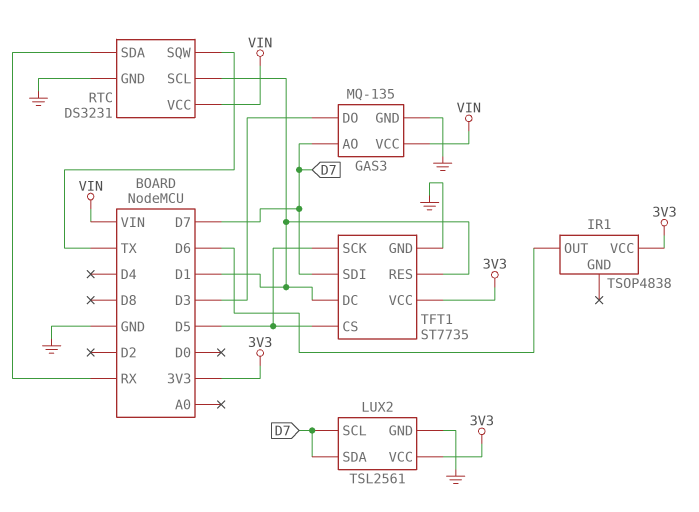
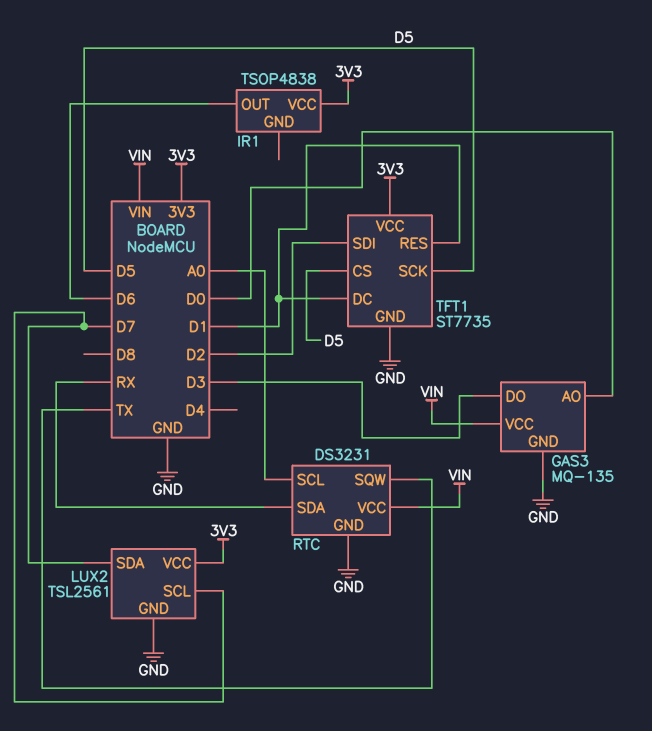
GAS3 pin AO: D7 -> D0
RTC pin SCL: D1 -> A0
TFT1 pin SDI: D7 -> D2

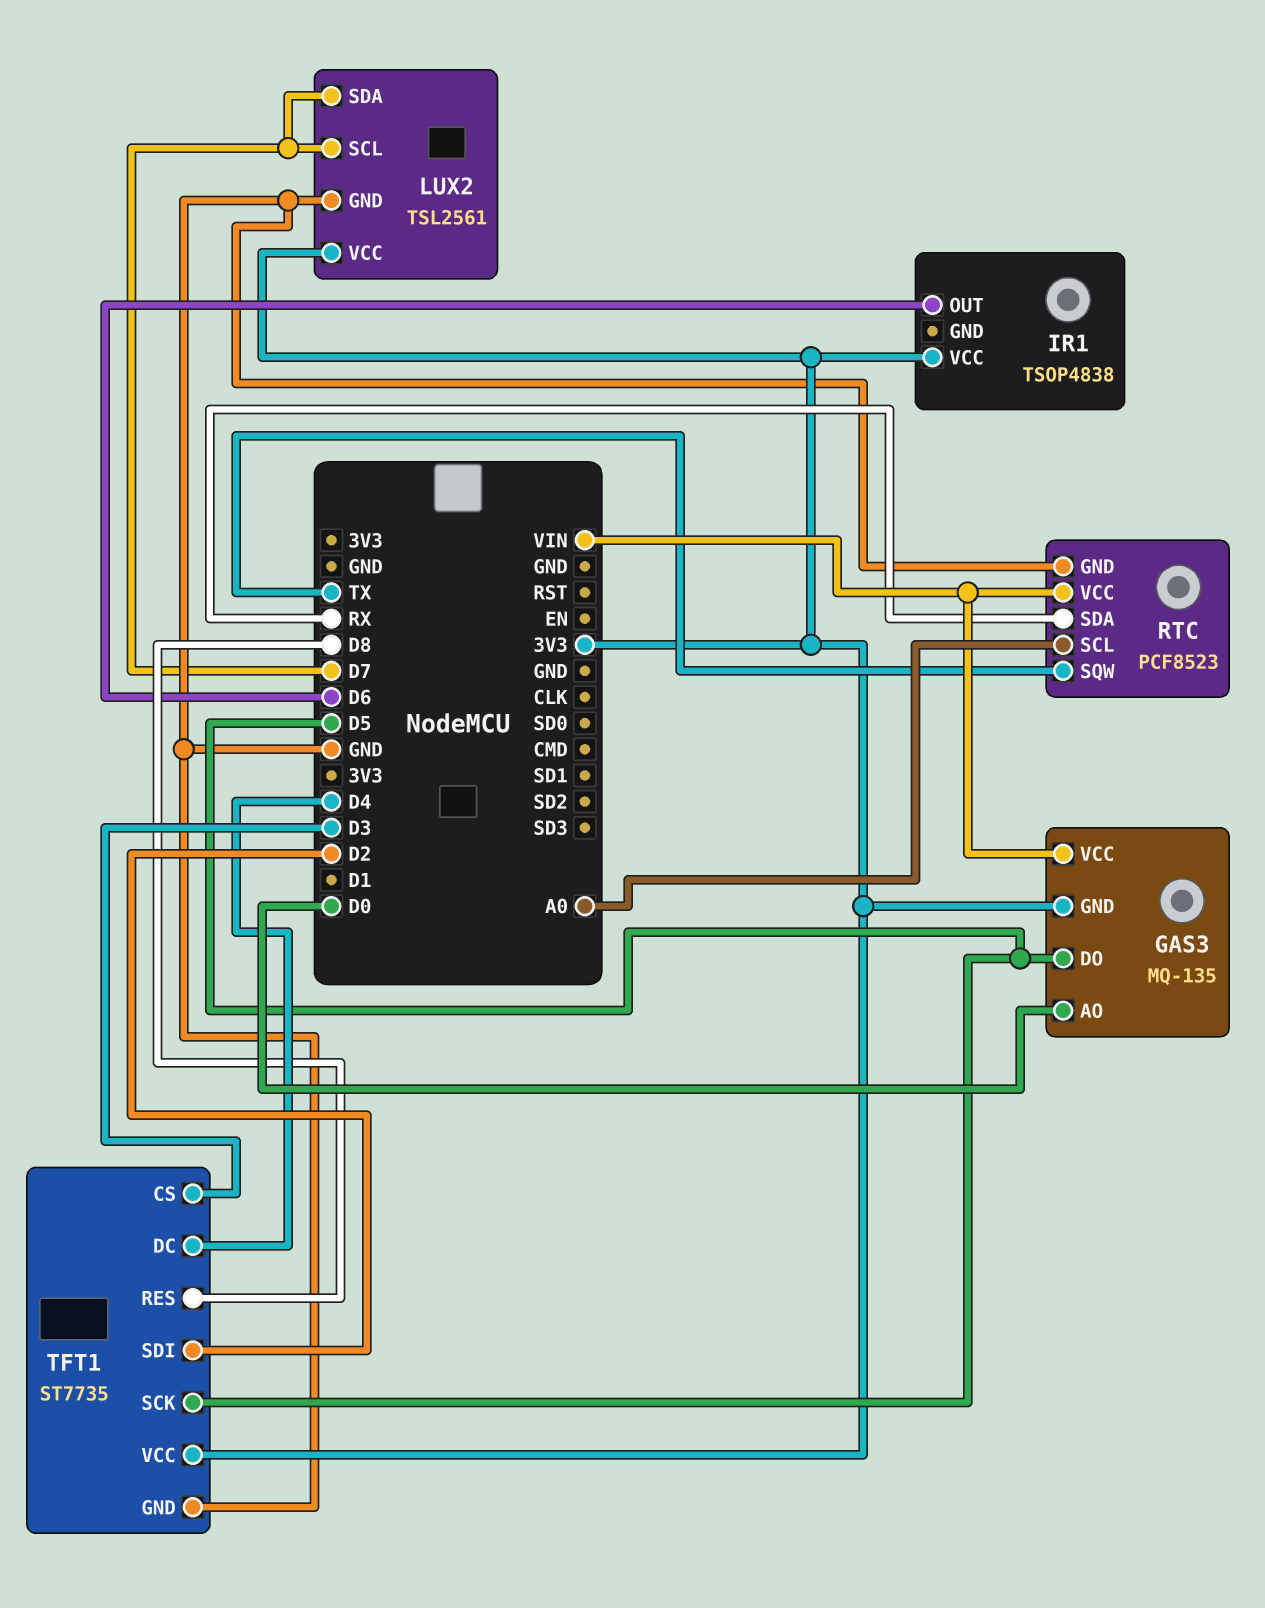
GAS3 pin DO: D3 -> D5
GAS3 pin GND: GND -> 3V3
RTC: DS3231 -> PCF8523
TFT1 pin CS: D5 -> D3
TFT1 pin DC: D1 -> D4
TFT1 pin RES: D1 -> D8

